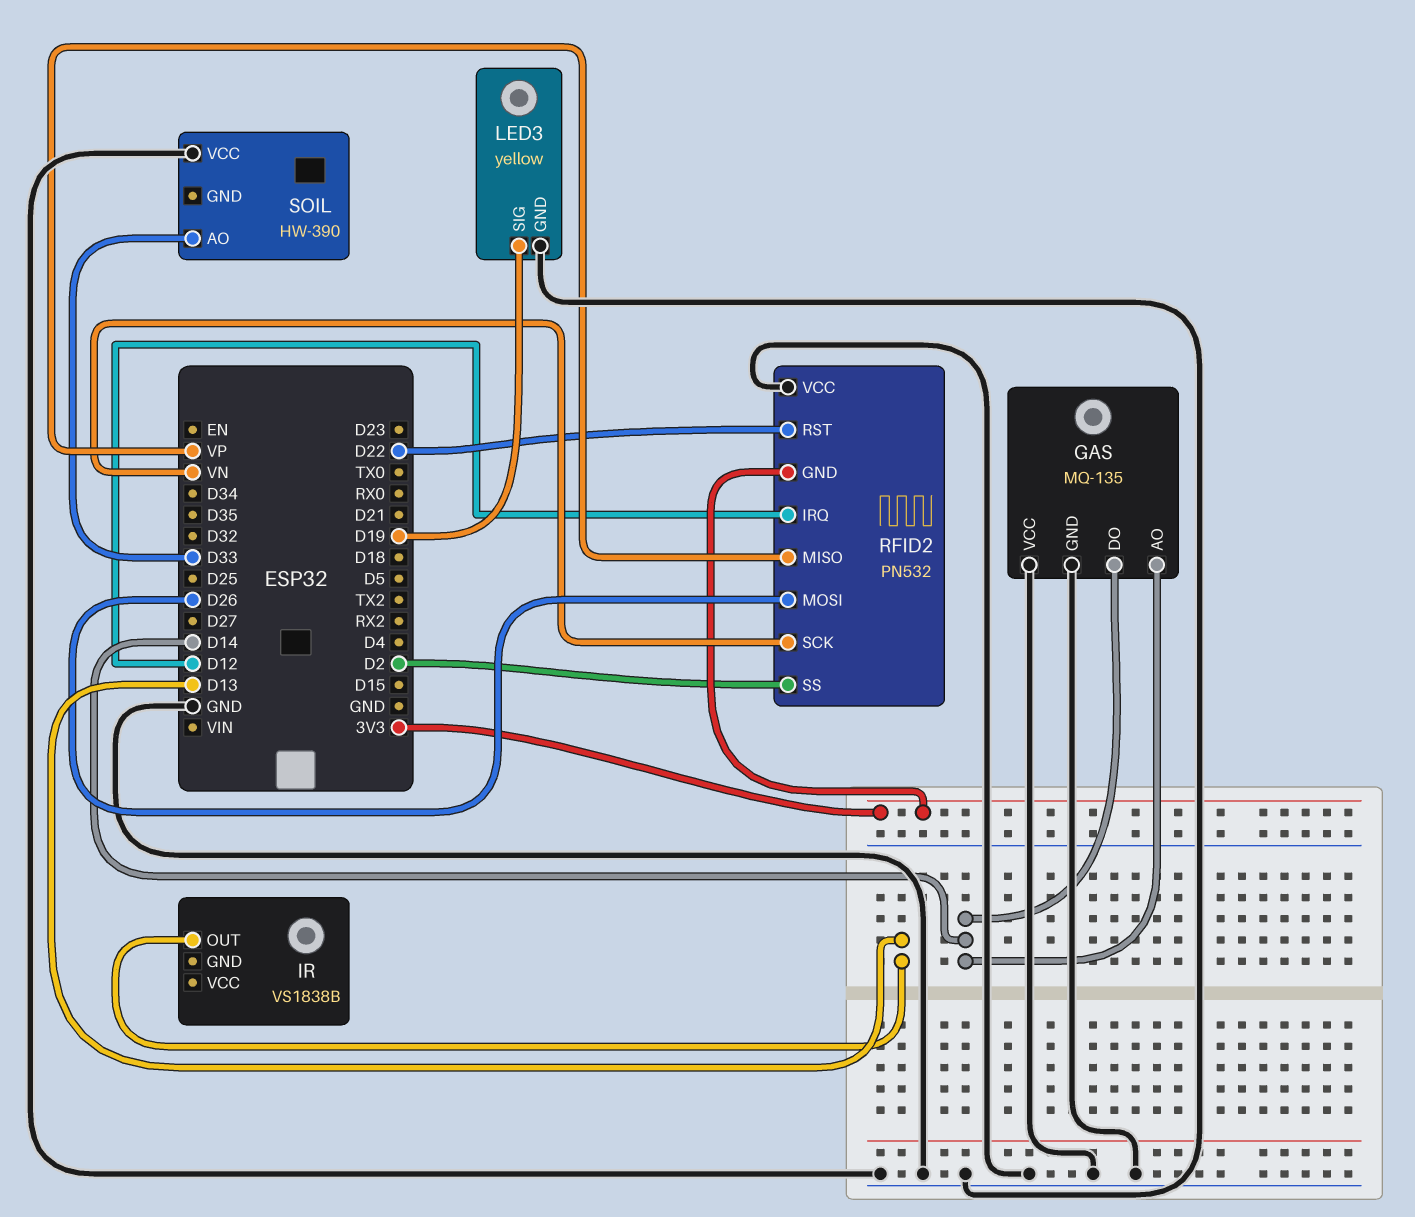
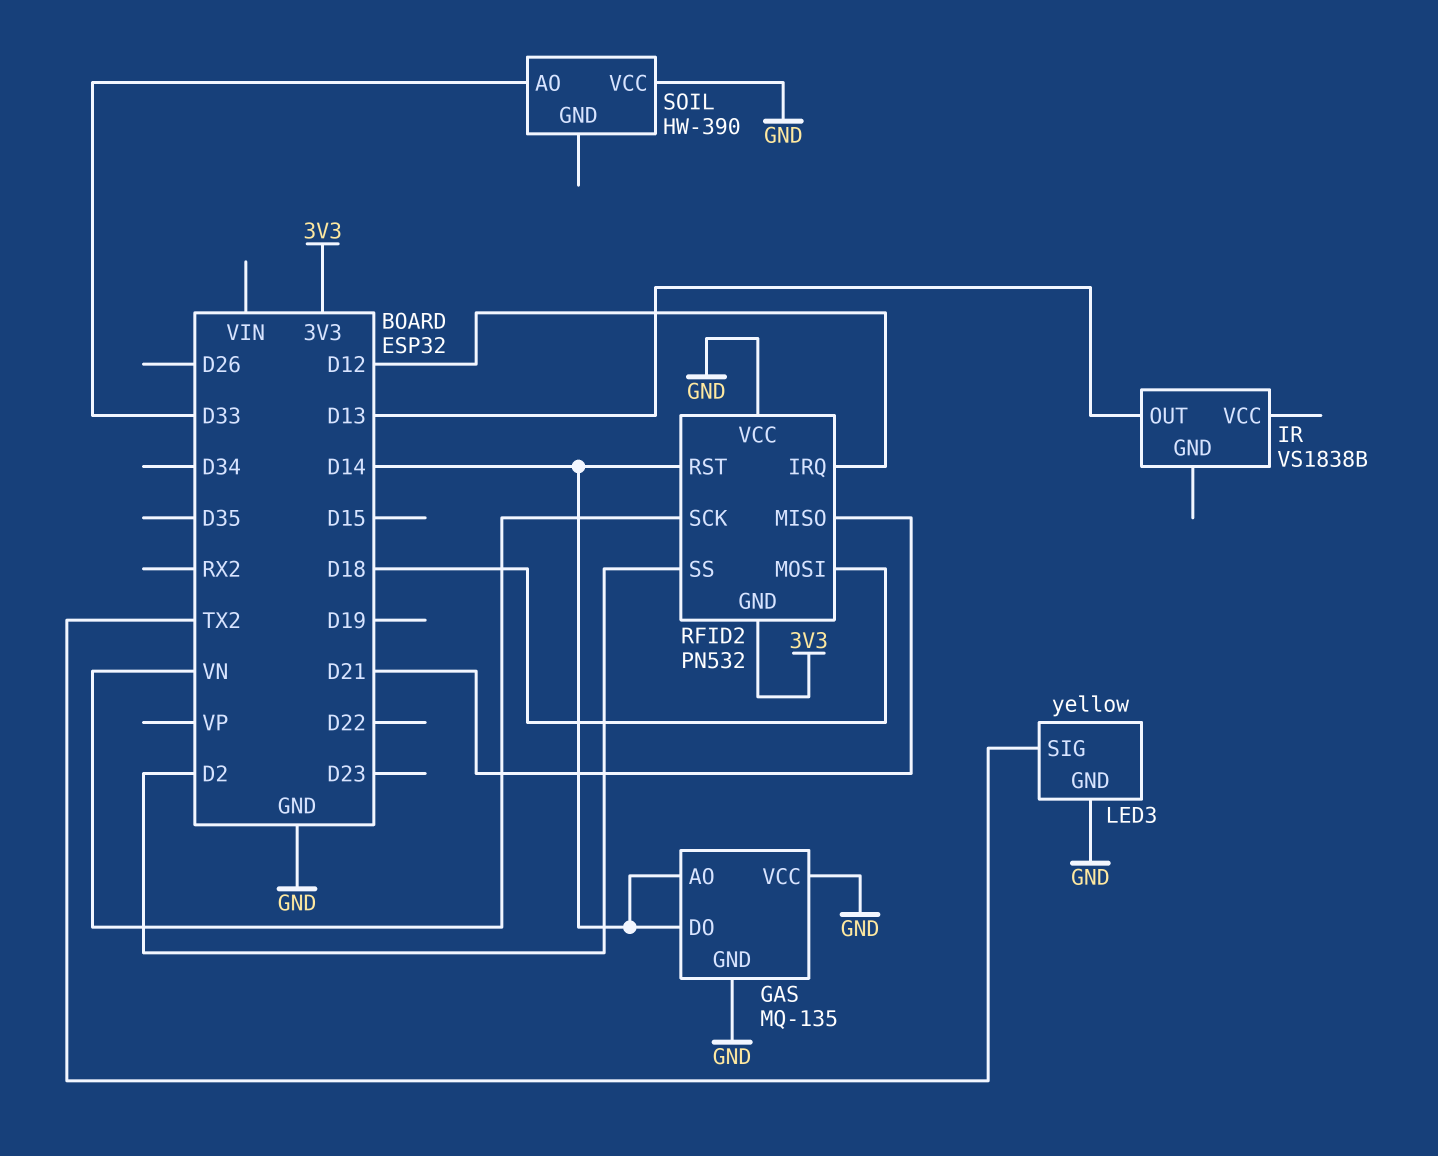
LED3 pin SIG: D19 -> TX2
RFID2 pin MISO: VP -> D21
RFID2 pin MOSI: D26 -> D18
RFID2 pin RST: D22 -> D14

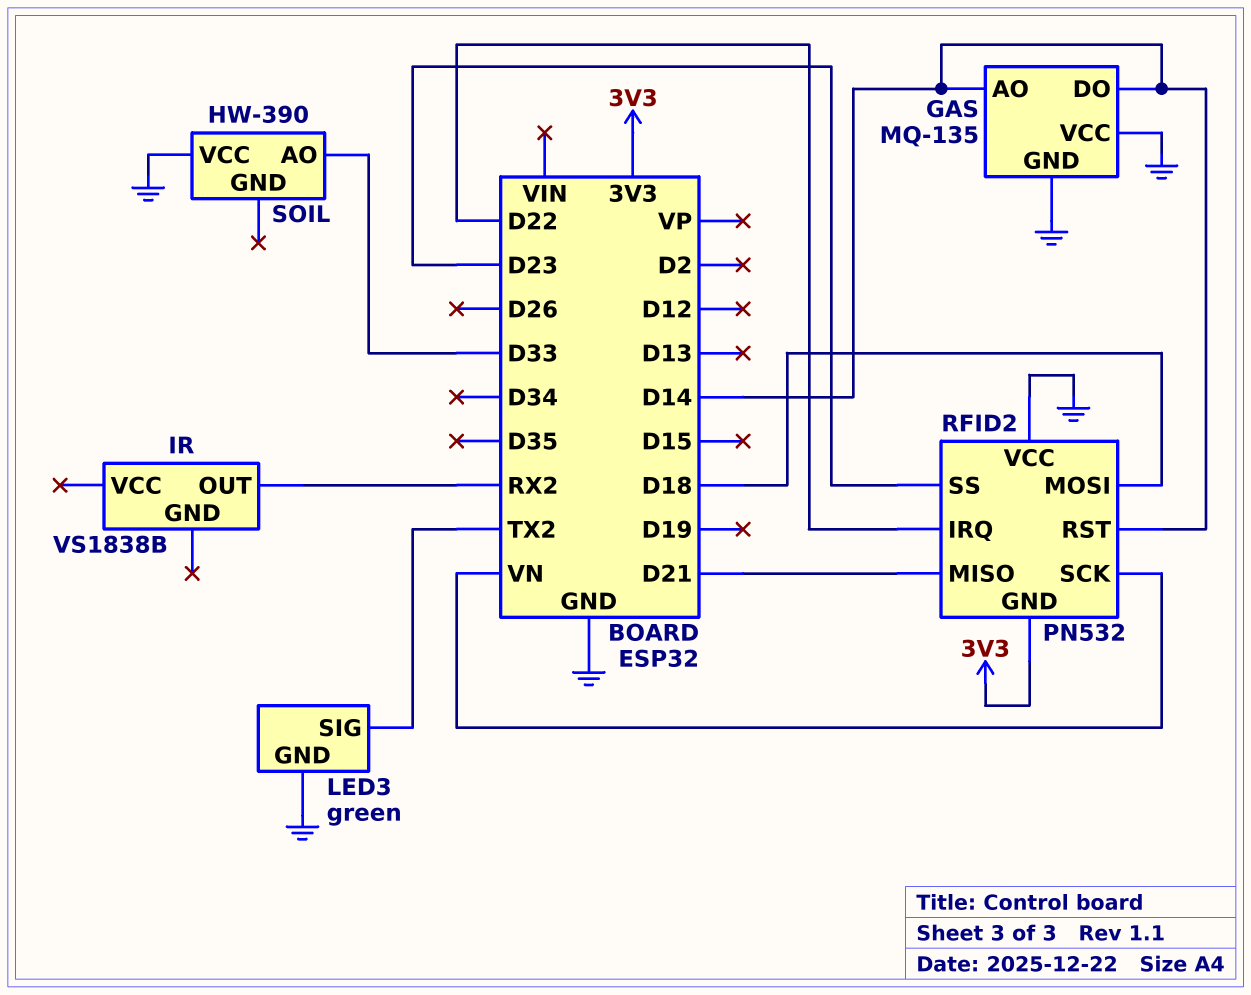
IR pin OUT: D13 -> RX2
LED3: yellow -> green
RFID2 pin IRQ: D12 -> D22
RFID2 pin SS: D2 -> D23

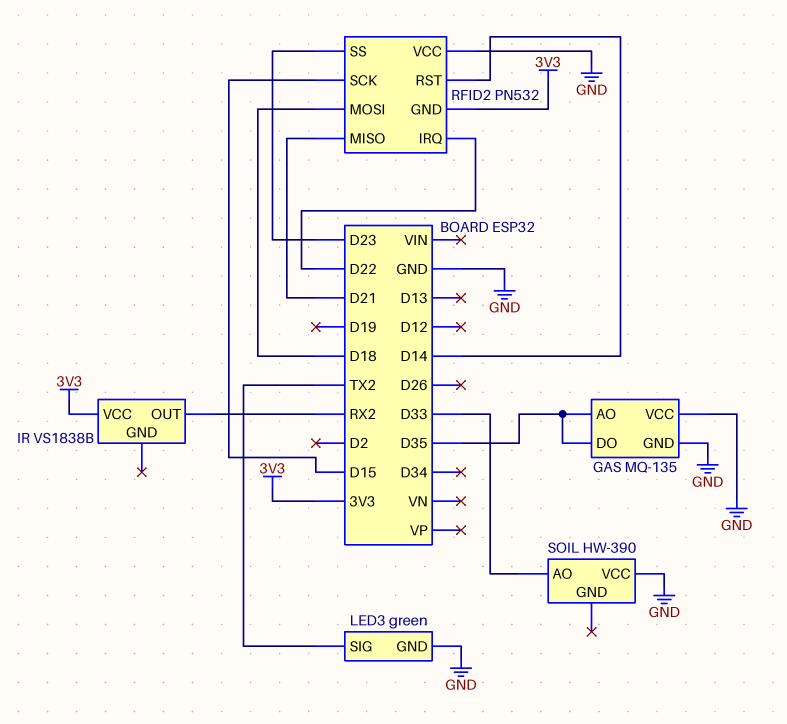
GAS pin AO: D14 -> D35
GAS pin DO: D14 -> D35
IR pin VCC: none -> 3V3
RFID2 pin SCK: VN -> D15

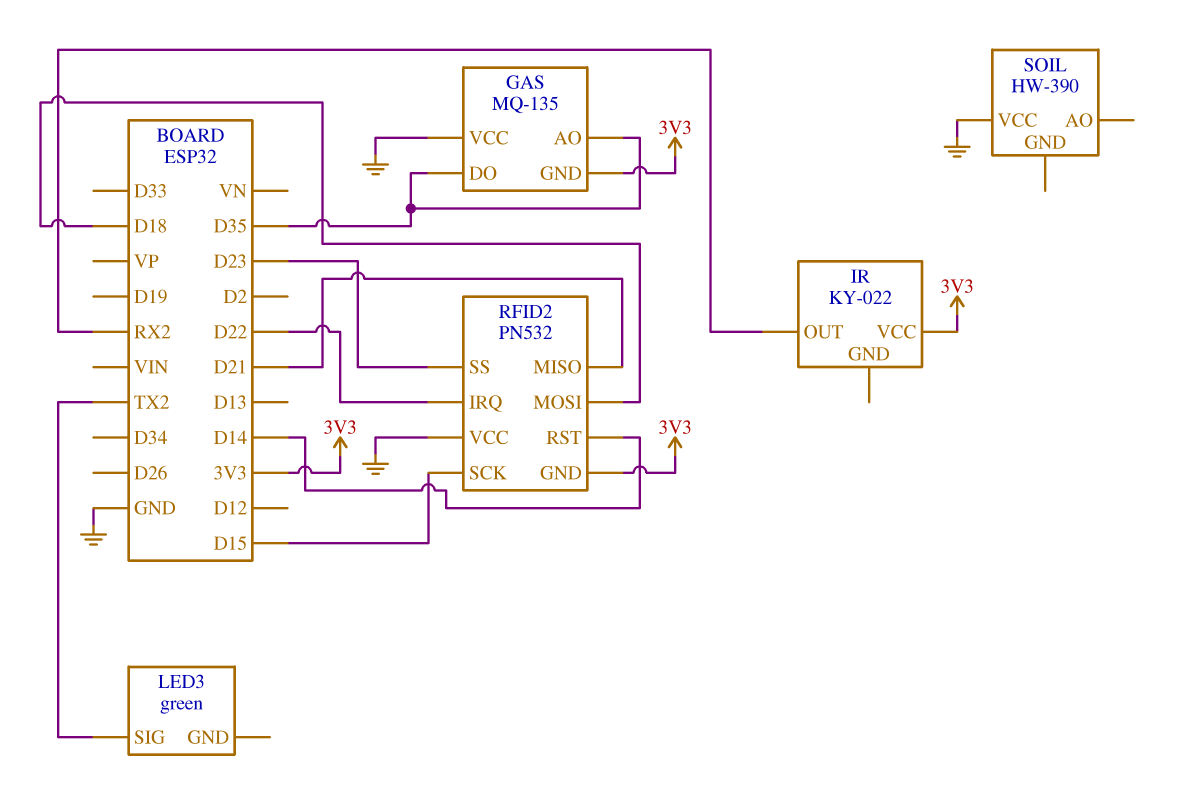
GAS pin GND: GND -> 3V3
IR: VS1838B -> KY-022
LED3 pin GND: GND -> none
SOIL pin AO: D33 -> none

